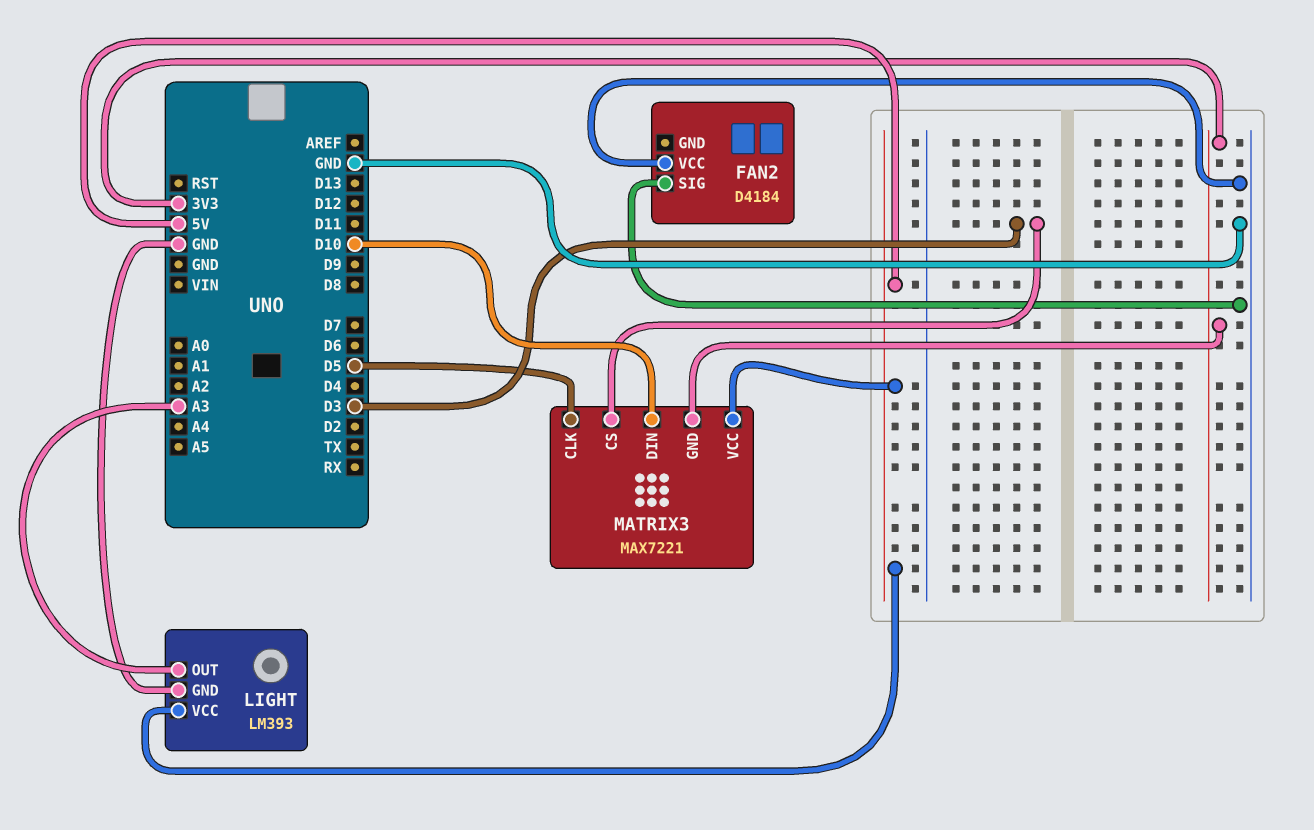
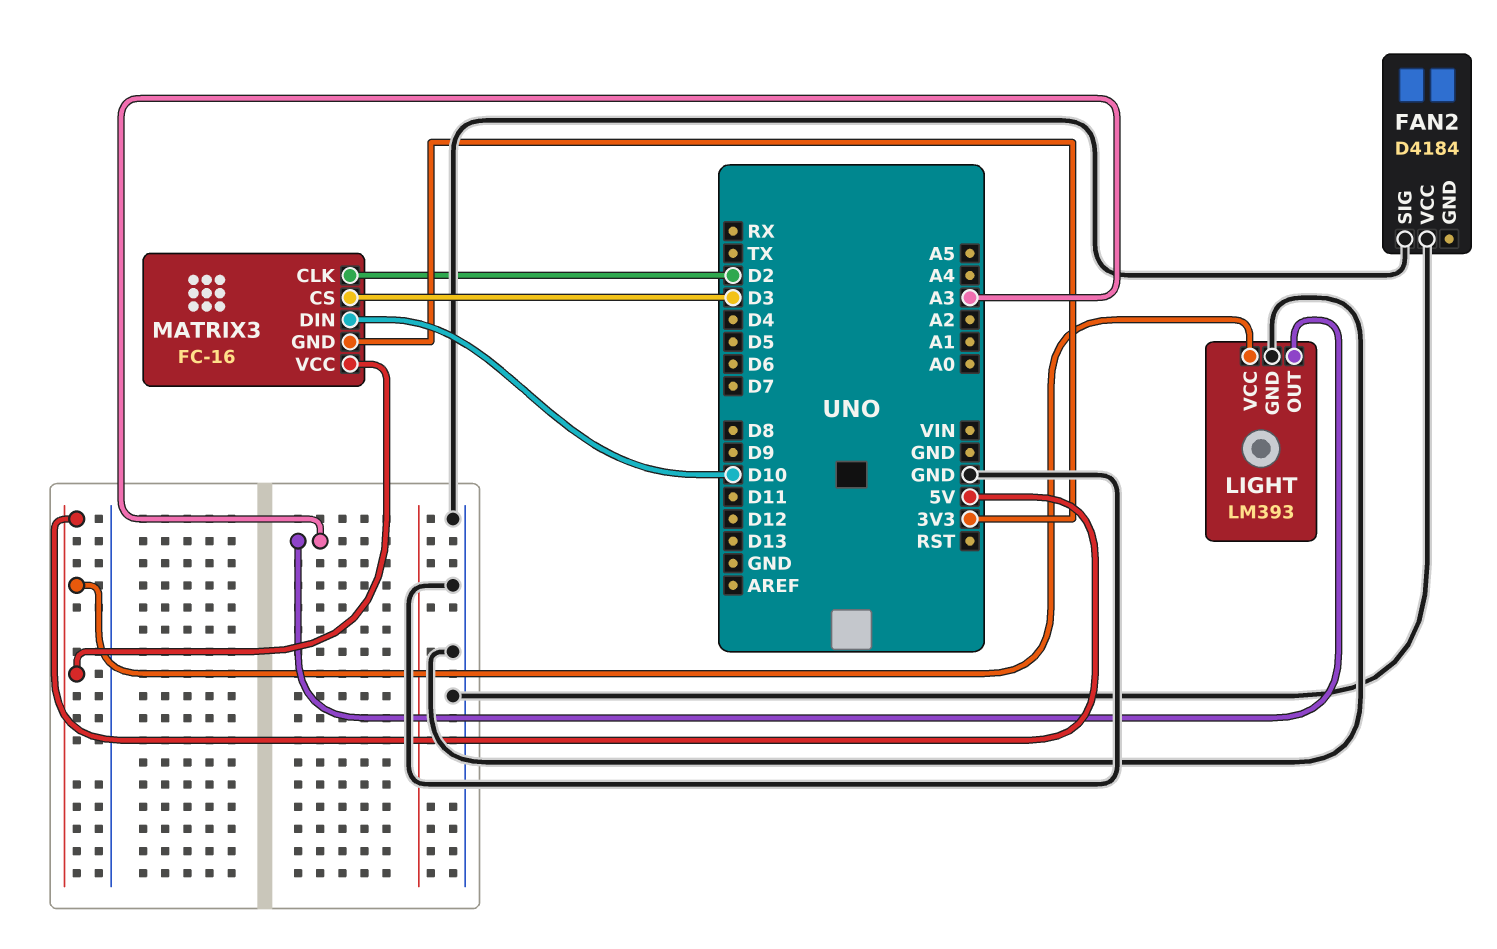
MATRIX3: MAX7221 -> FC-16
MATRIX3 pin CLK: D5 -> D2

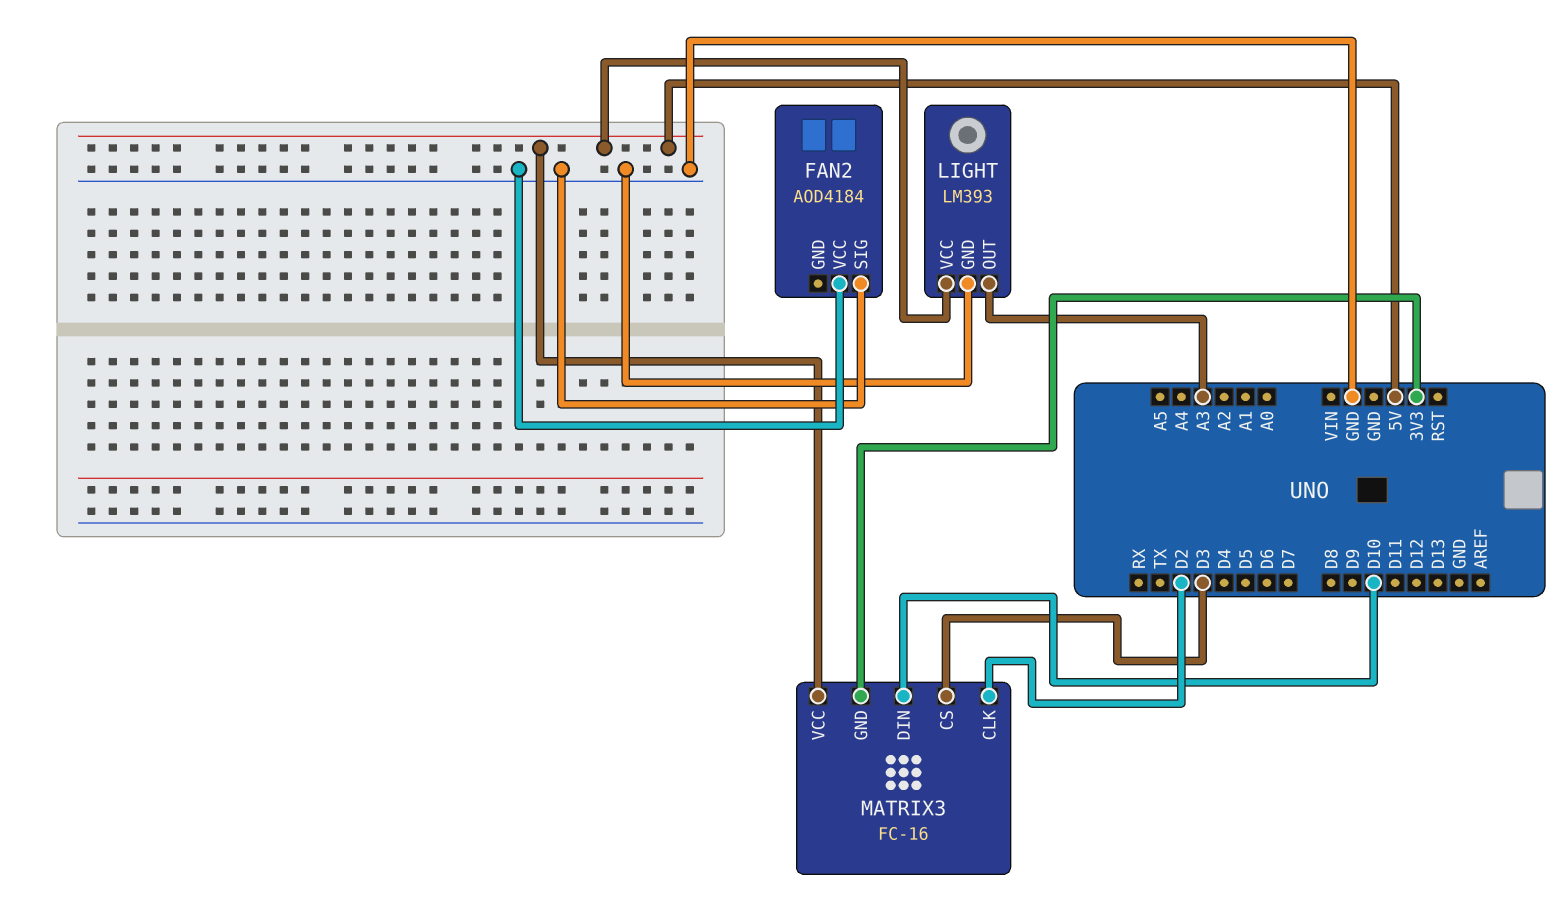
FAN2: D4184 -> AOD4184

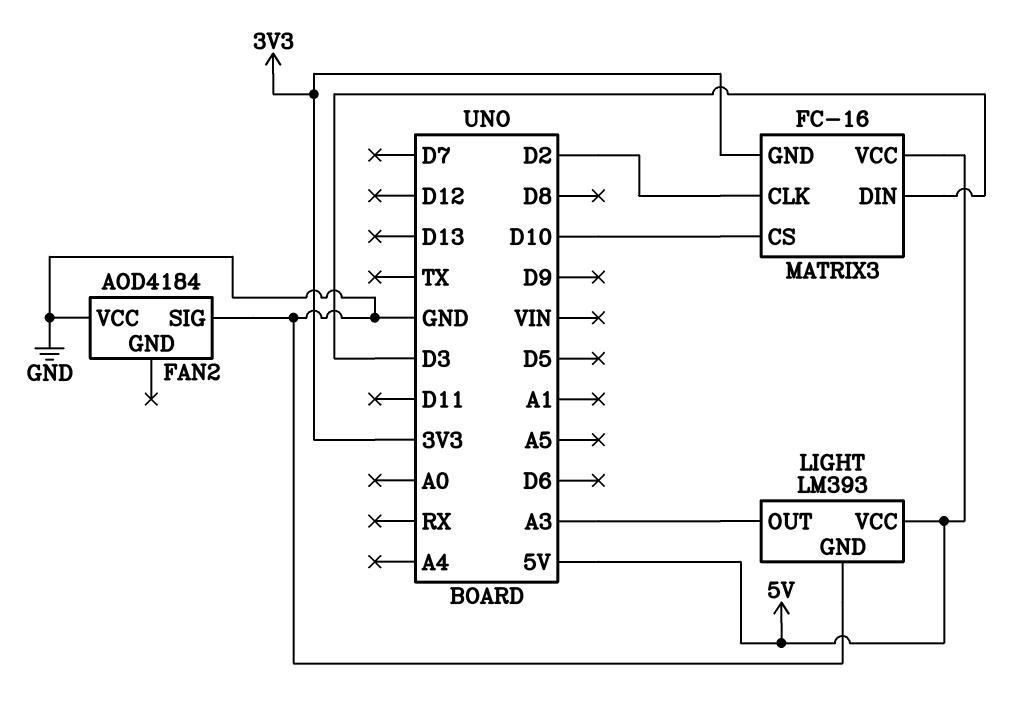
MATRIX3 pin CS: D3 -> D10
MATRIX3 pin DIN: D10 -> D3

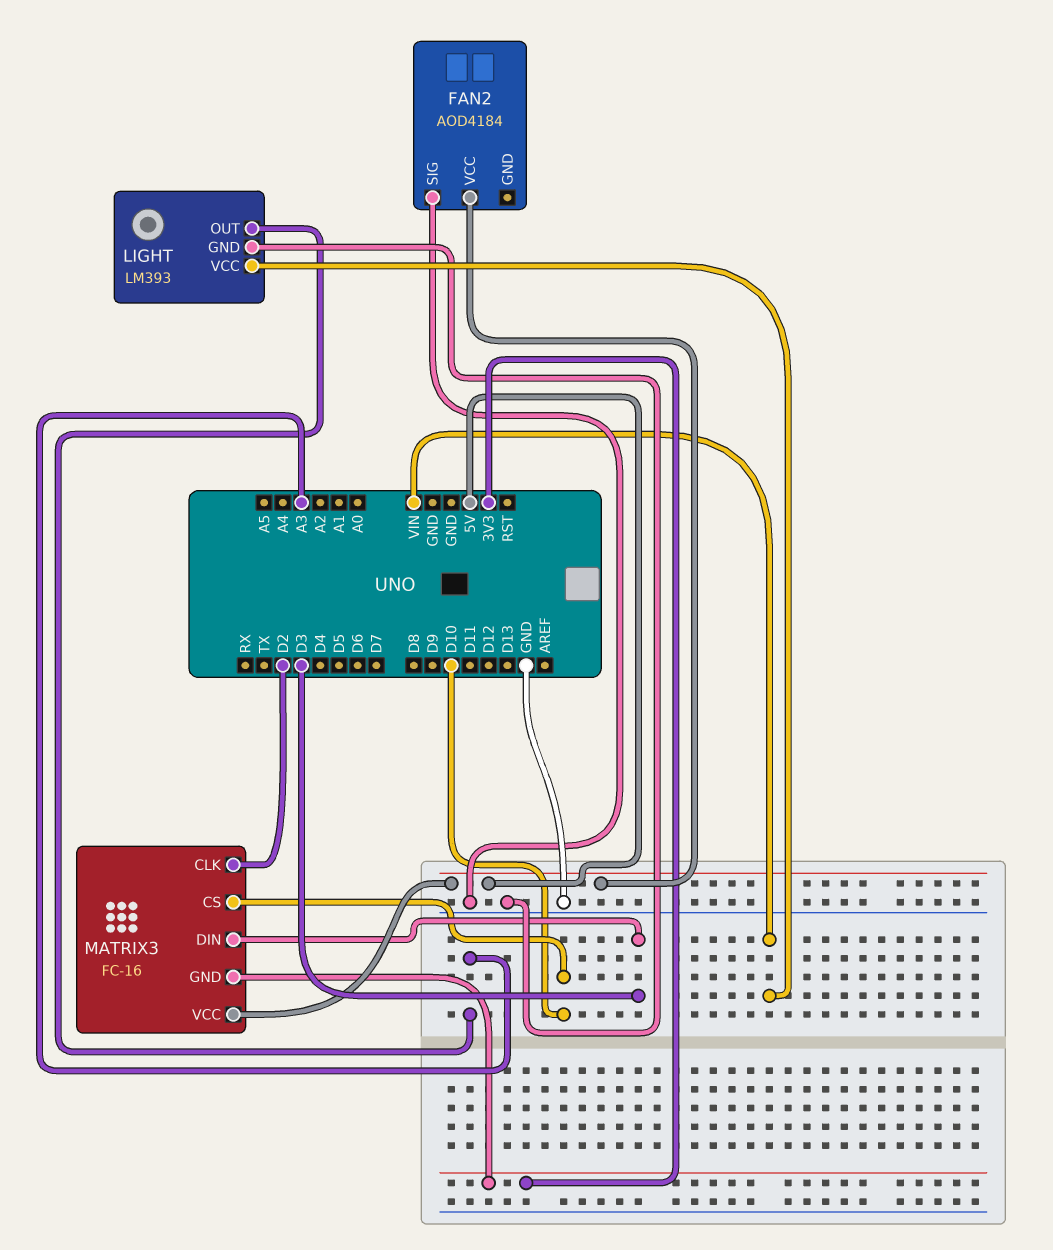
FAN2 pin VCC: GND -> 5V
LIGHT pin VCC: 5V -> VIN

